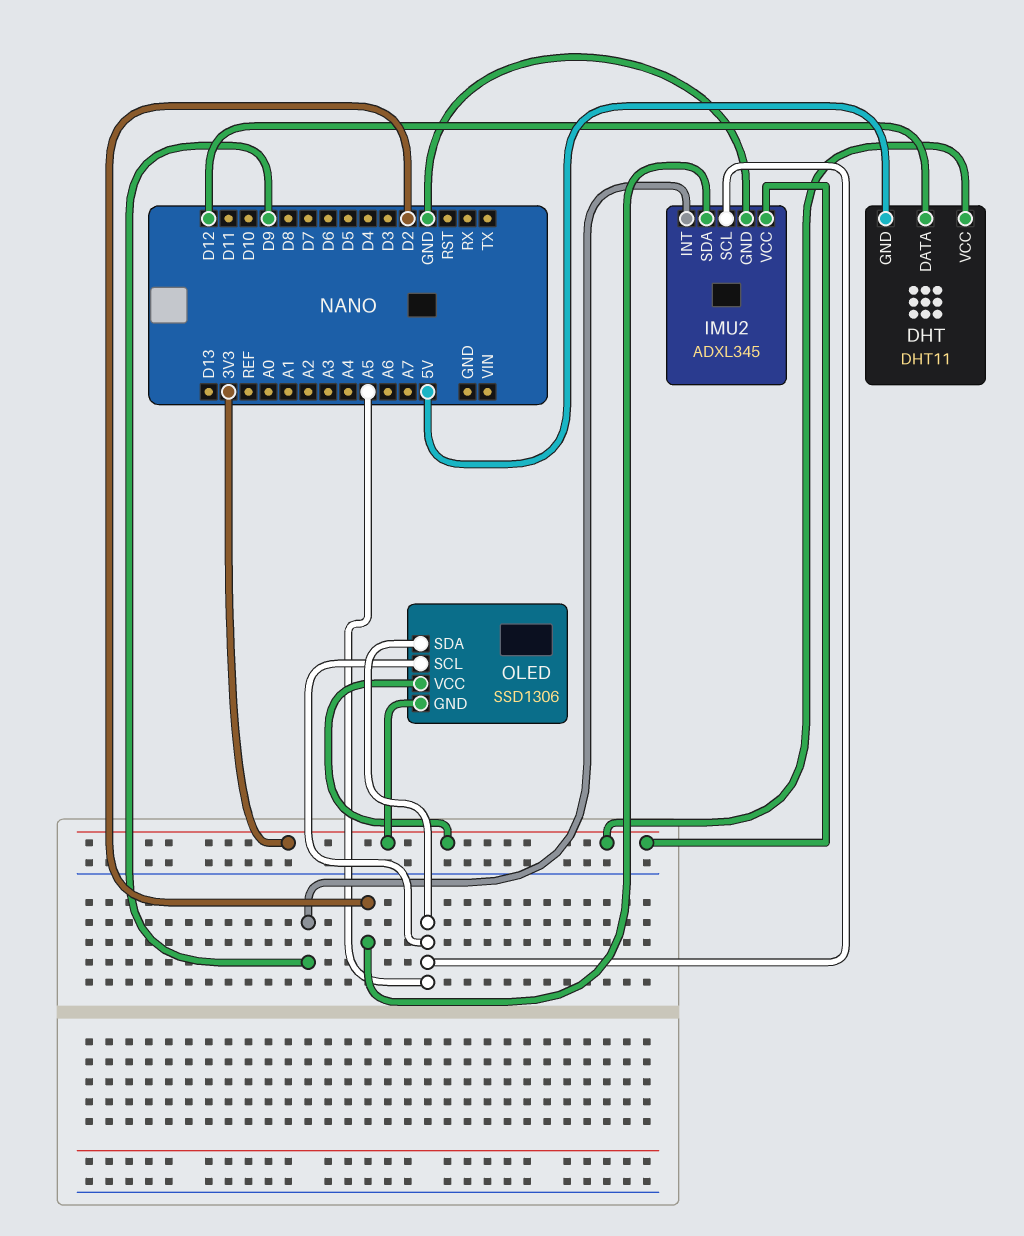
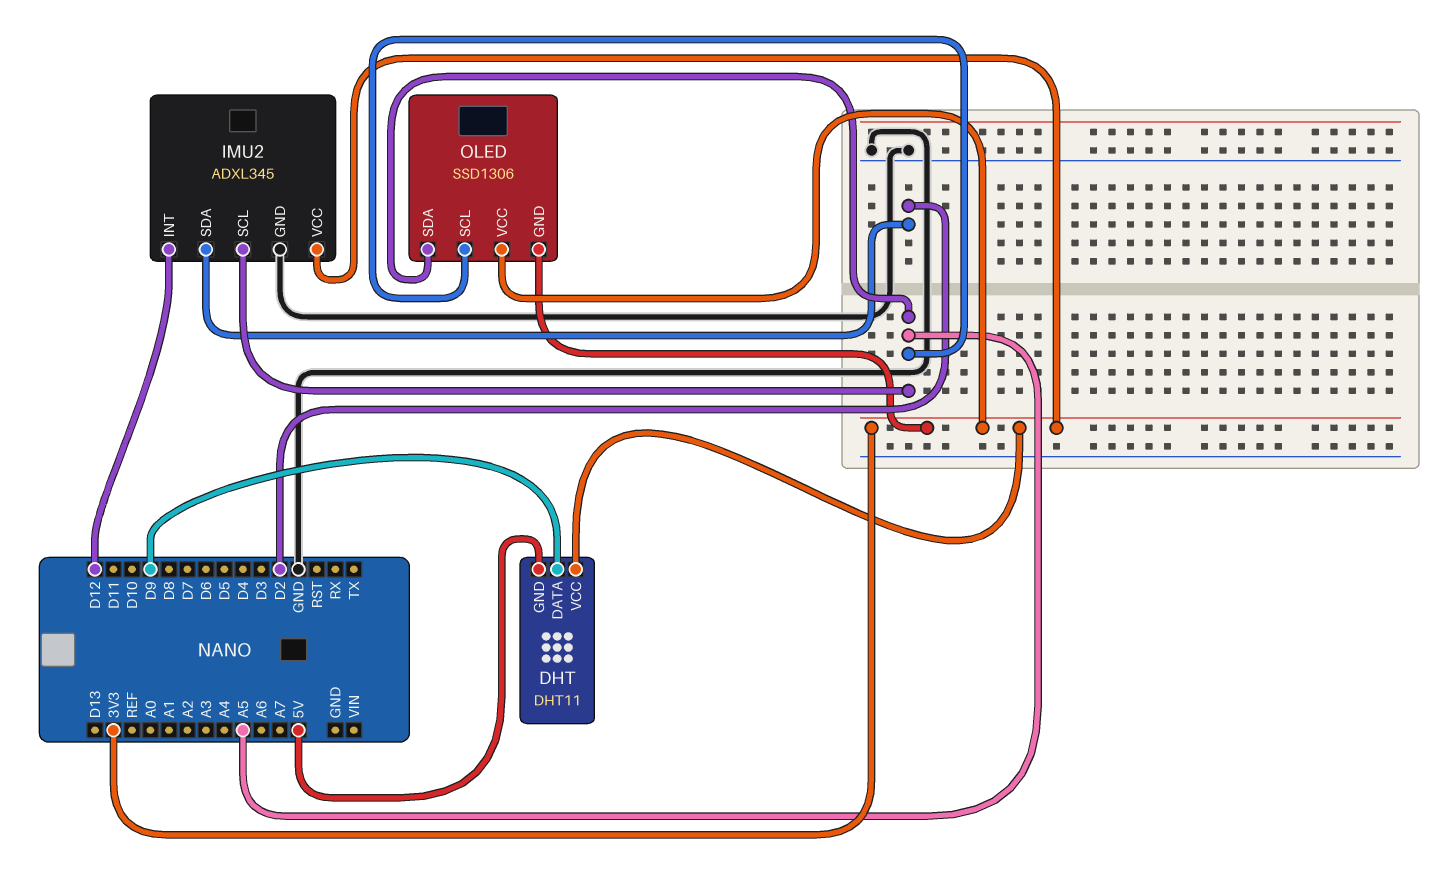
DHT pin DATA: D12 -> D9
IMU2 pin INT: D9 -> D12

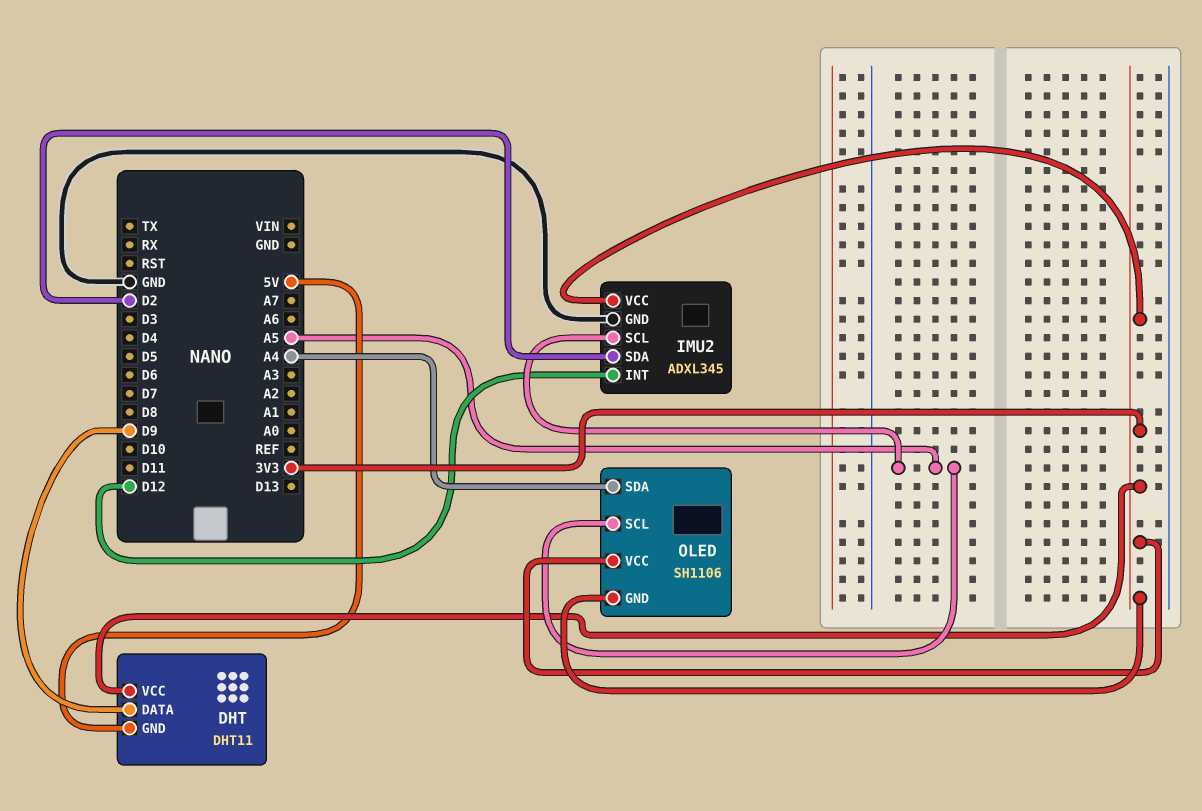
OLED: SSD1306 -> SH1106
OLED pin SDA: A5 -> A4

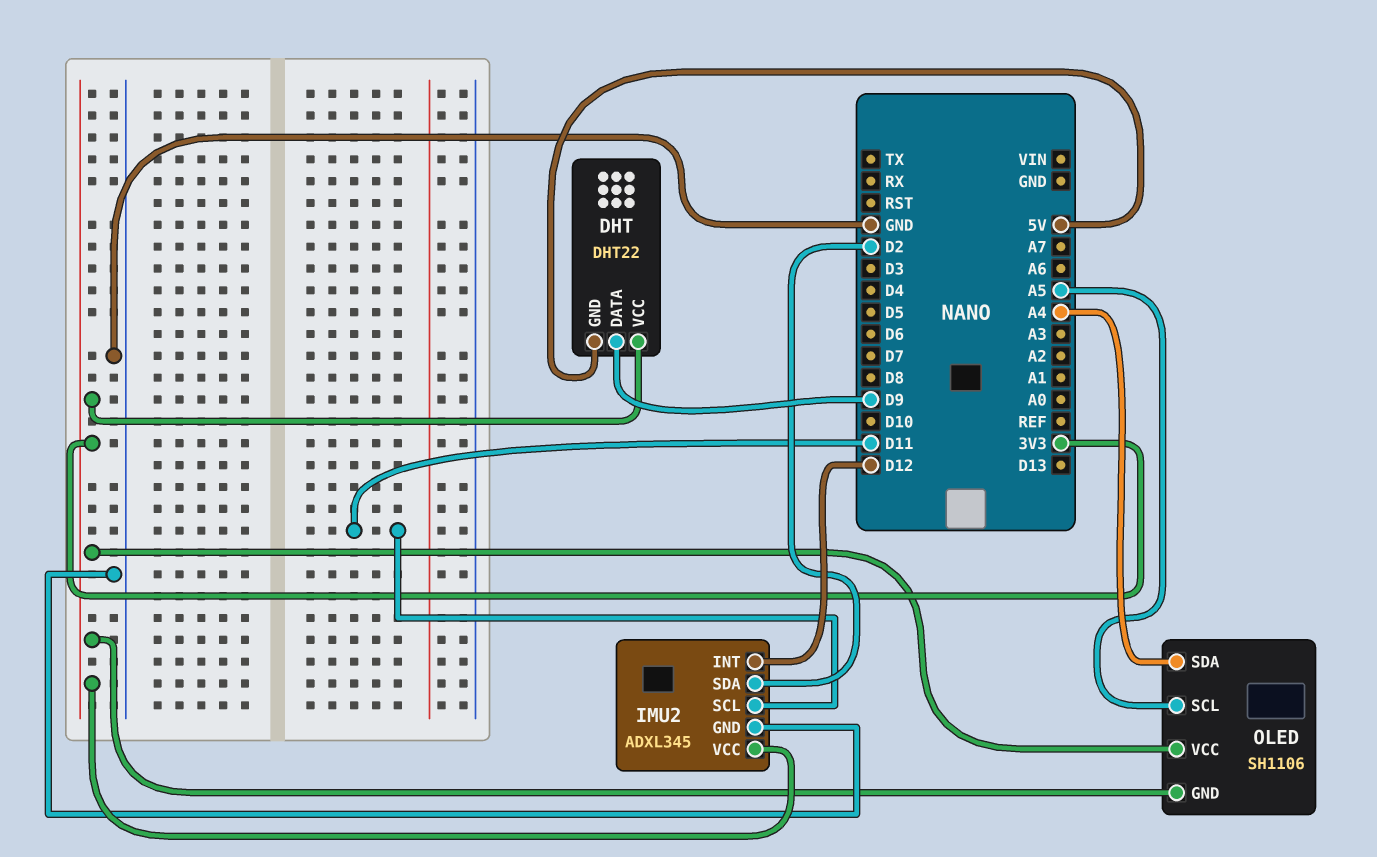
DHT: DHT11 -> DHT22
IMU2 pin SCL: A5 -> D11

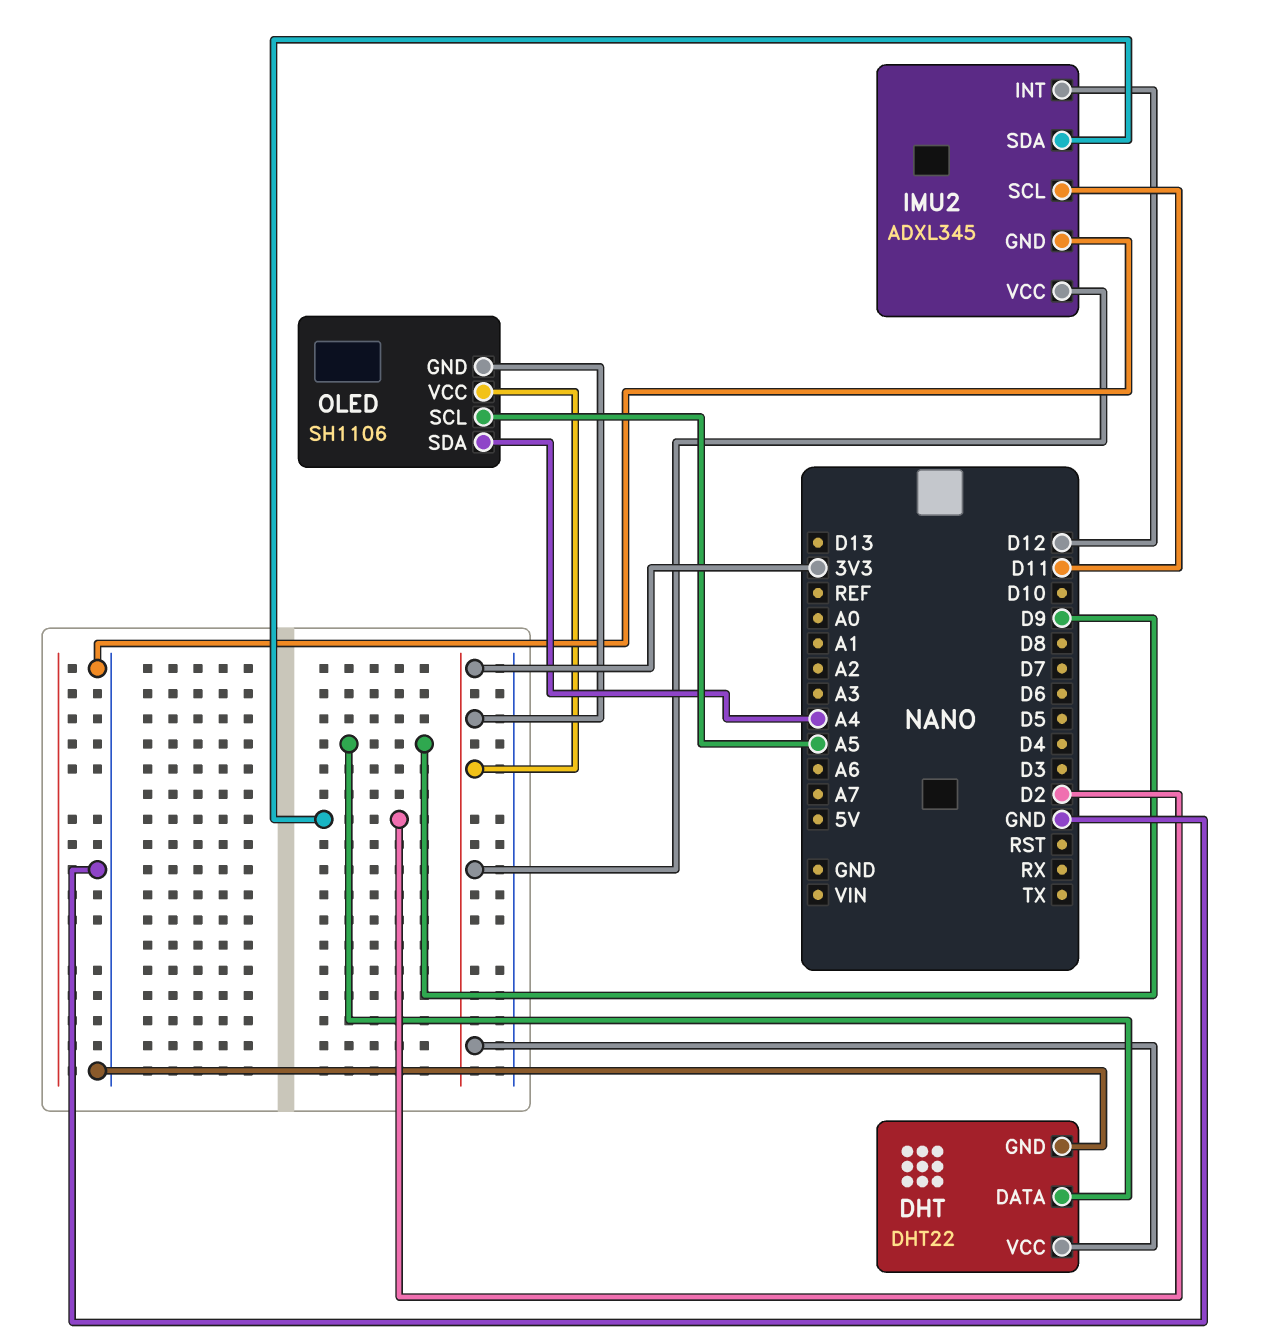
DHT pin GND: 5V -> GND

